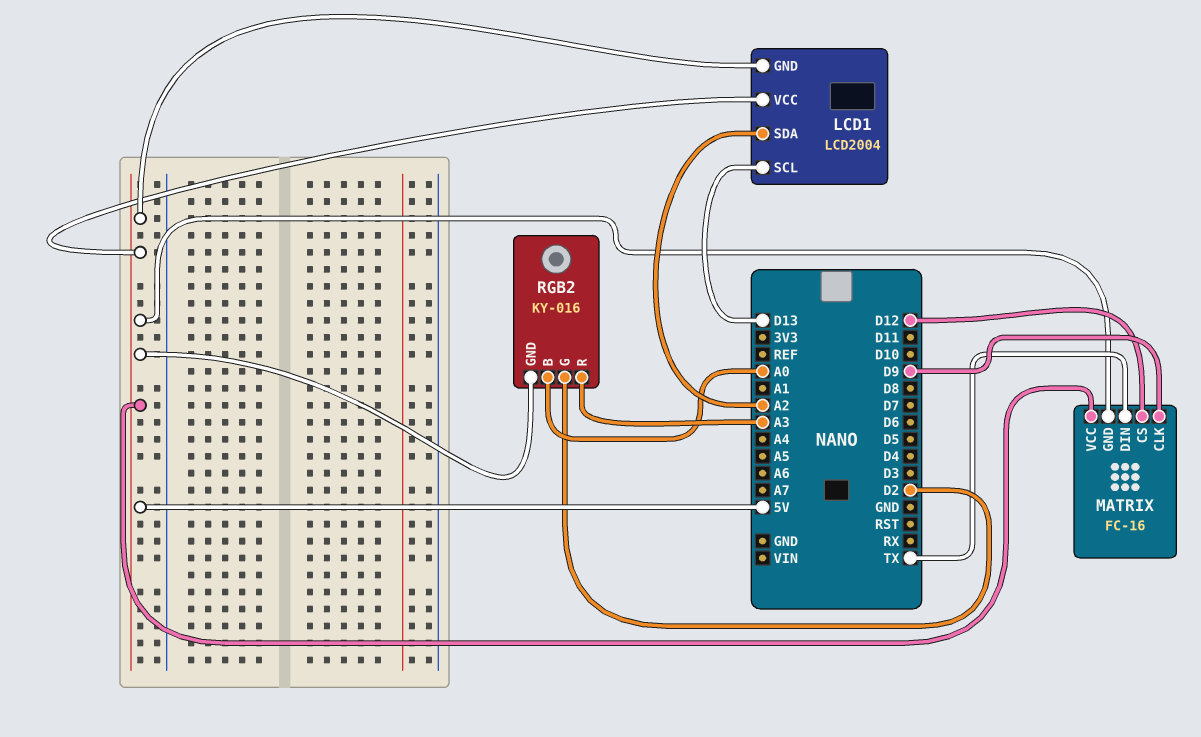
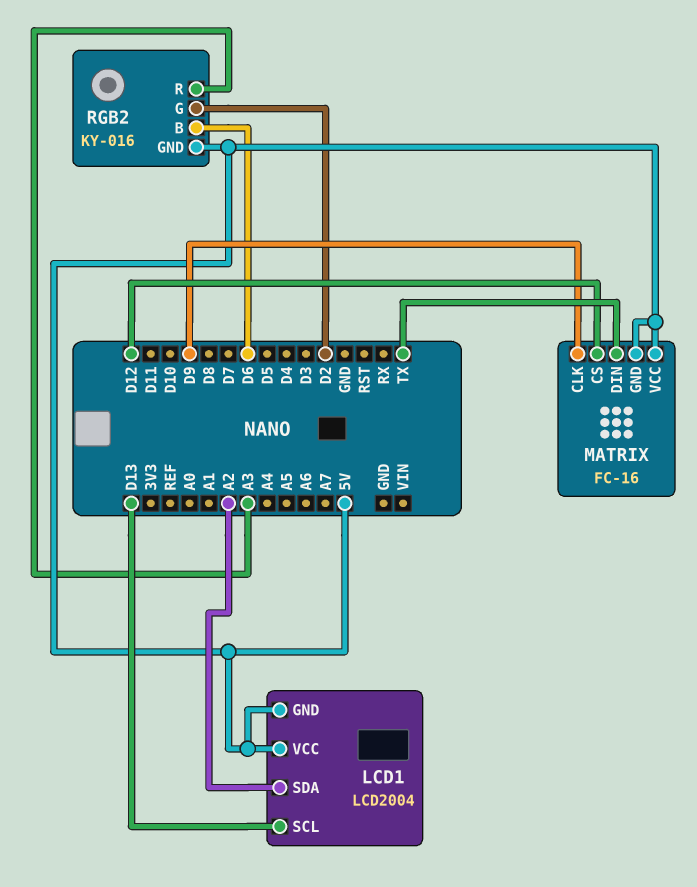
RGB2 pin B: A0 -> D6

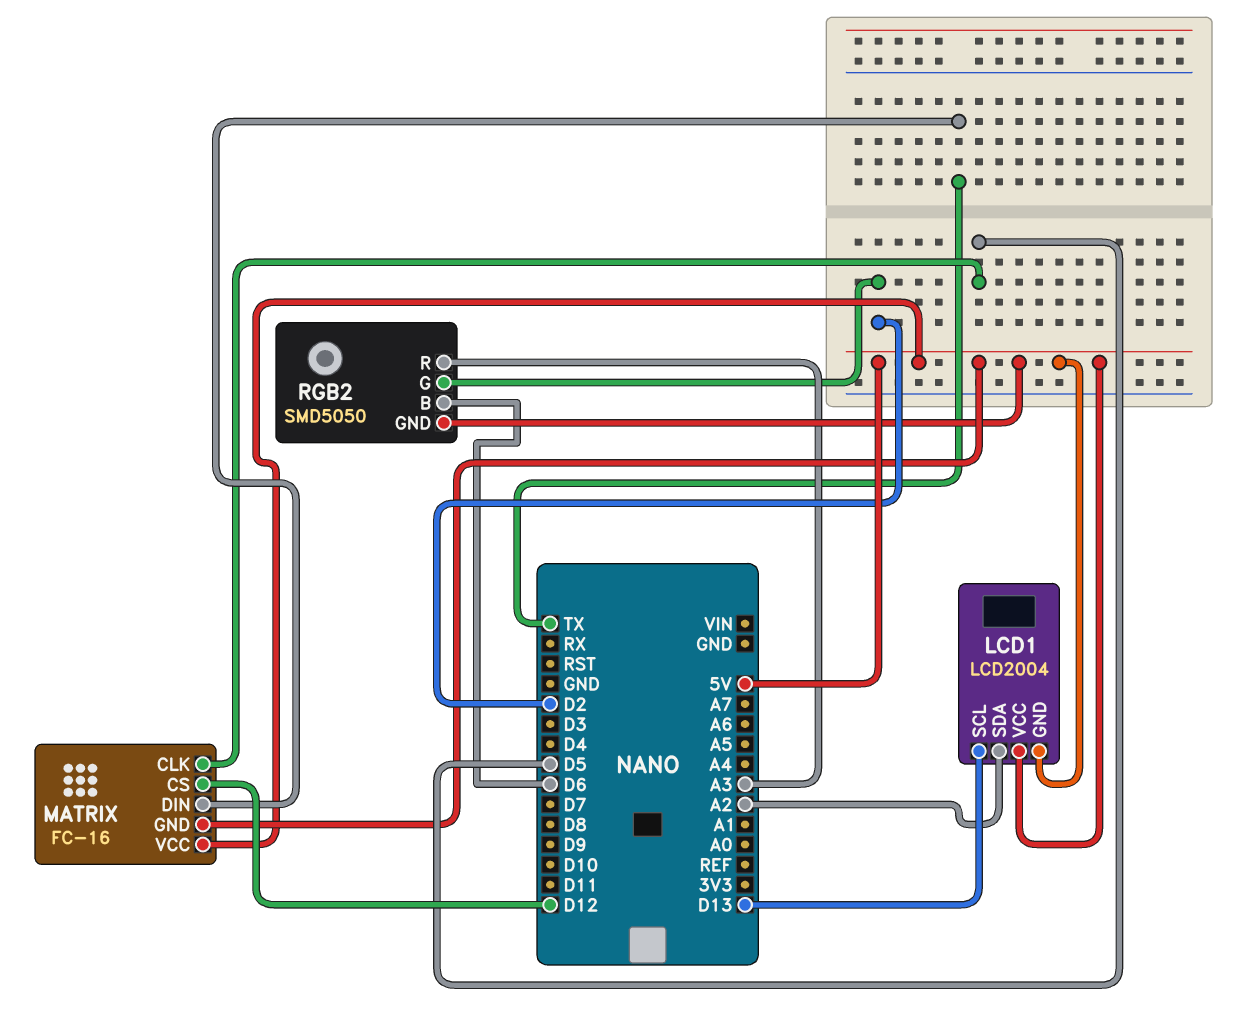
MATRIX pin CLK: D9 -> D5
RGB2: KY-016 -> SMD5050

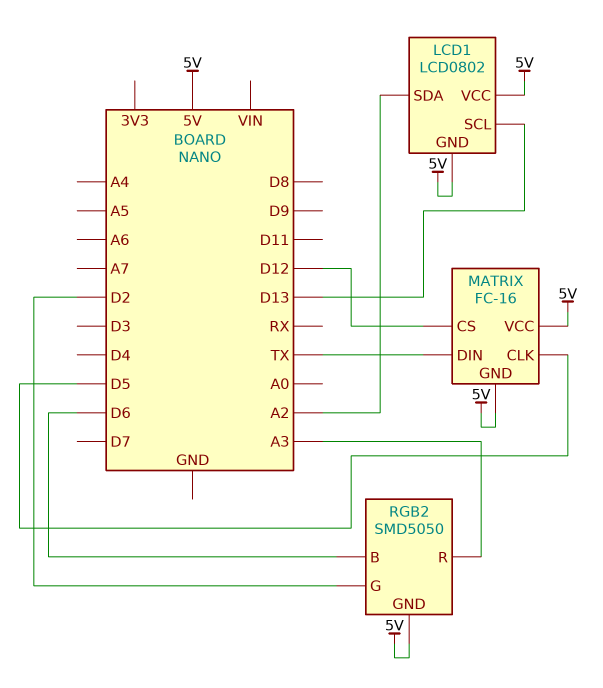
LCD1: LCD2004 -> LCD0802

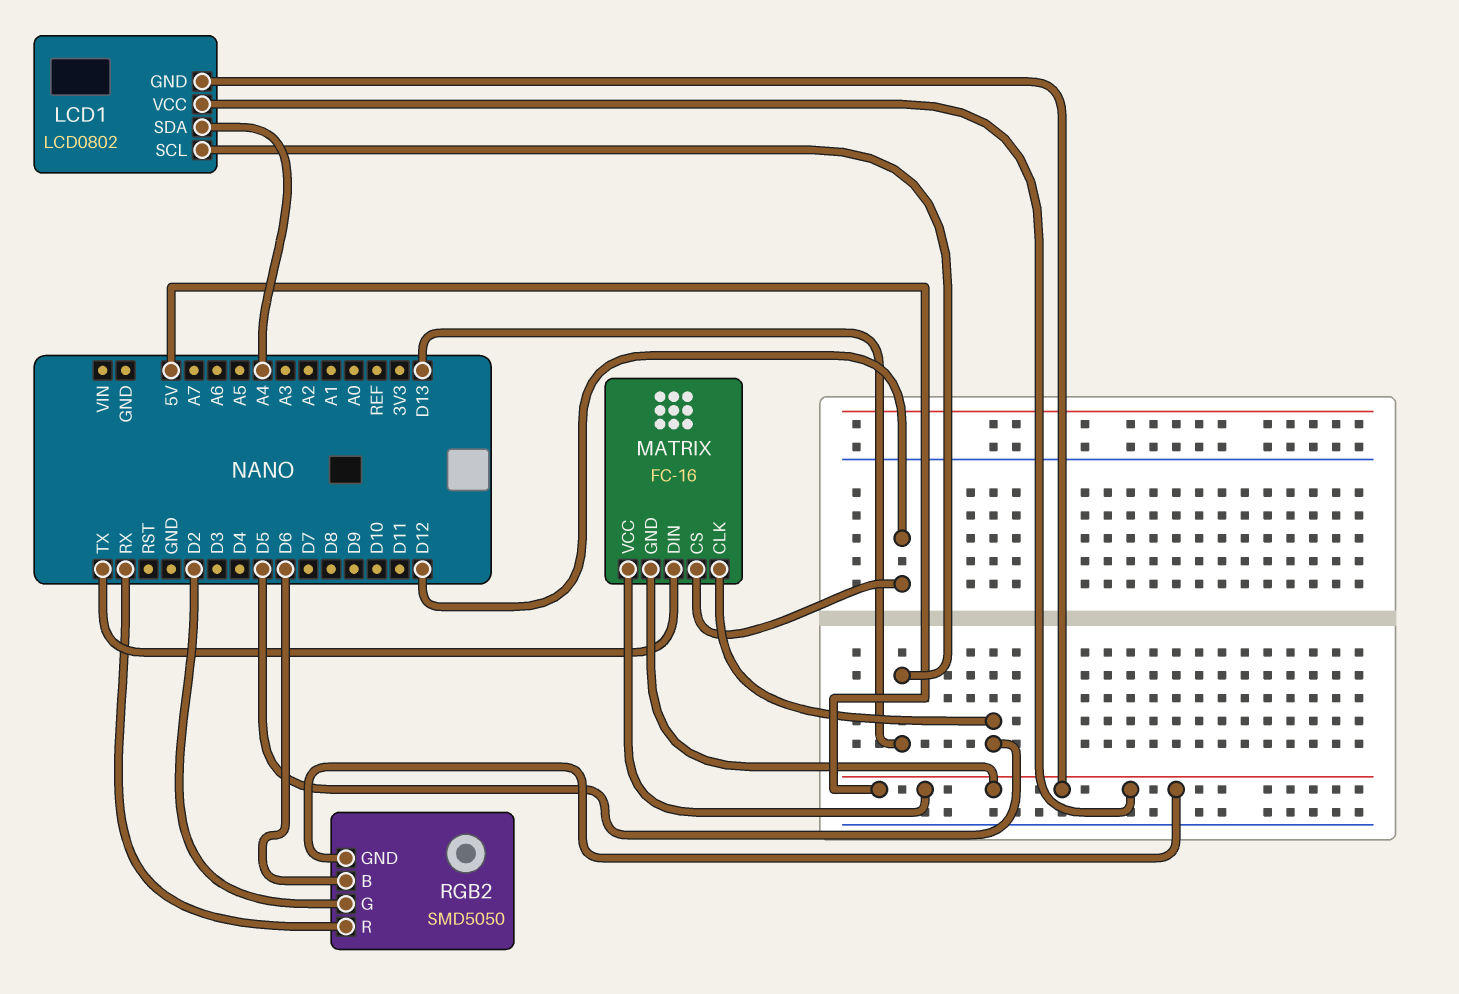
LCD1 pin SDA: A2 -> A4
RGB2 pin R: A3 -> RX

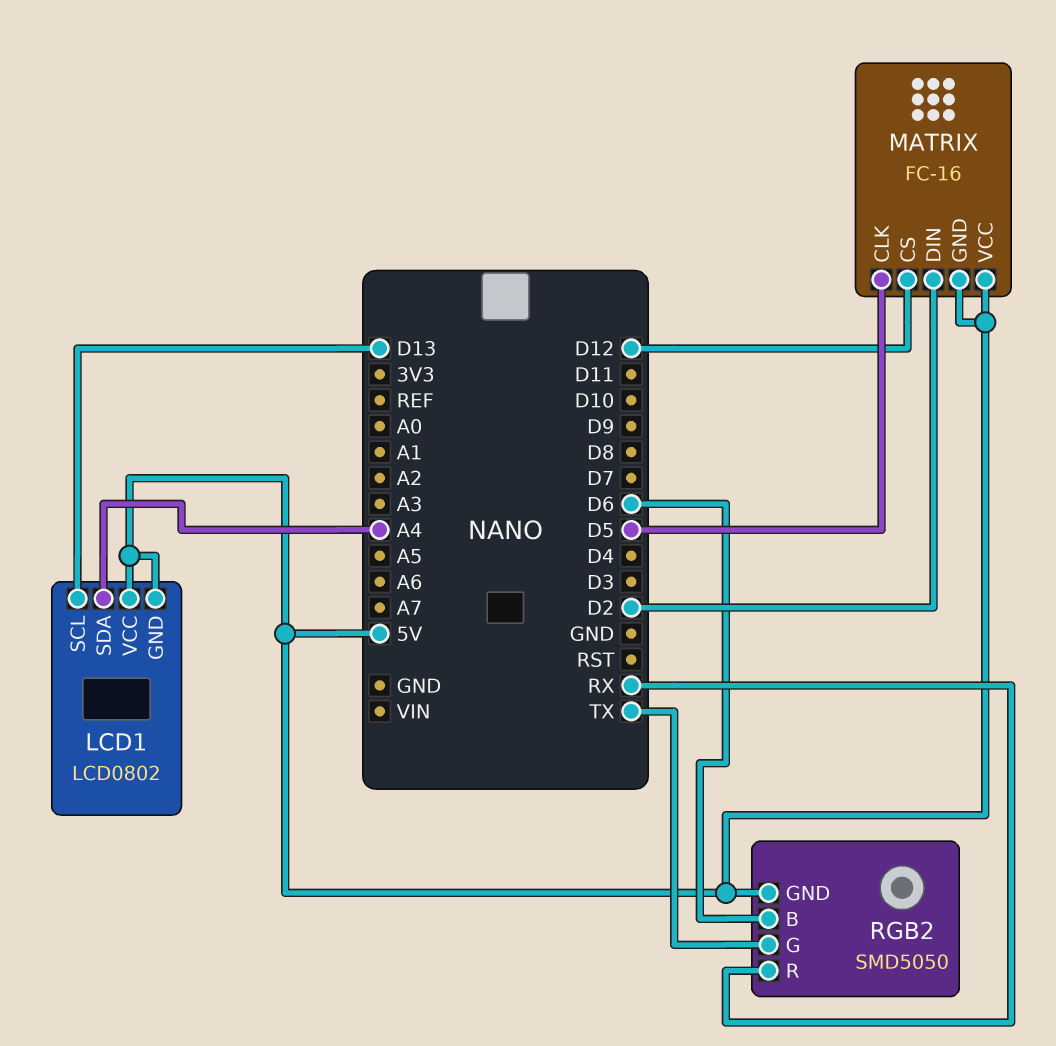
MATRIX pin DIN: TX -> D2
RGB2 pin G: D2 -> TX

